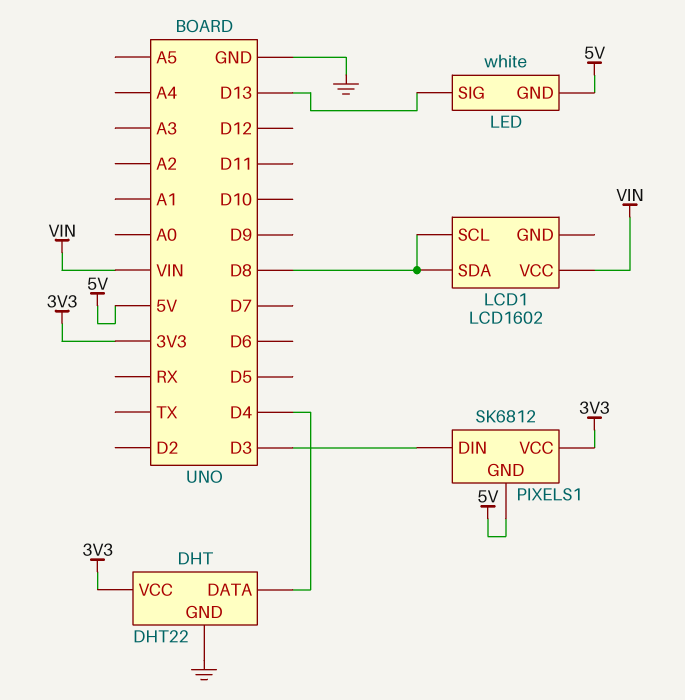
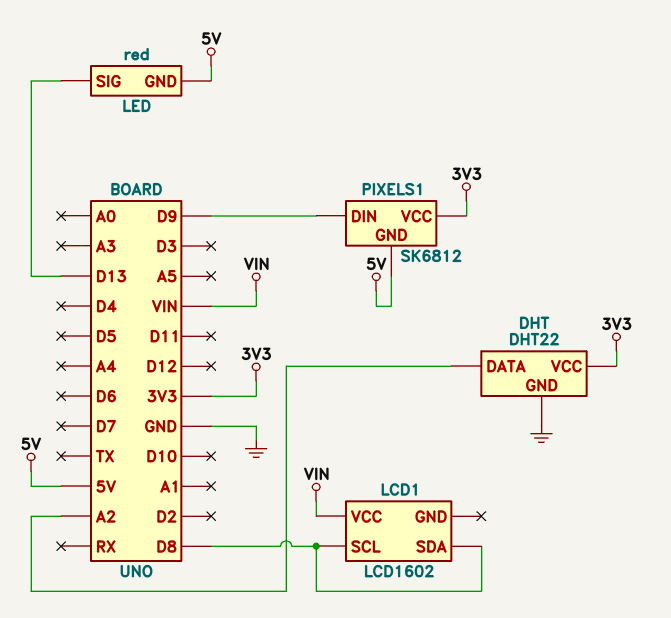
DHT pin DATA: D4 -> A2
LED: white -> red
PIXELS1 pin DIN: D3 -> D9

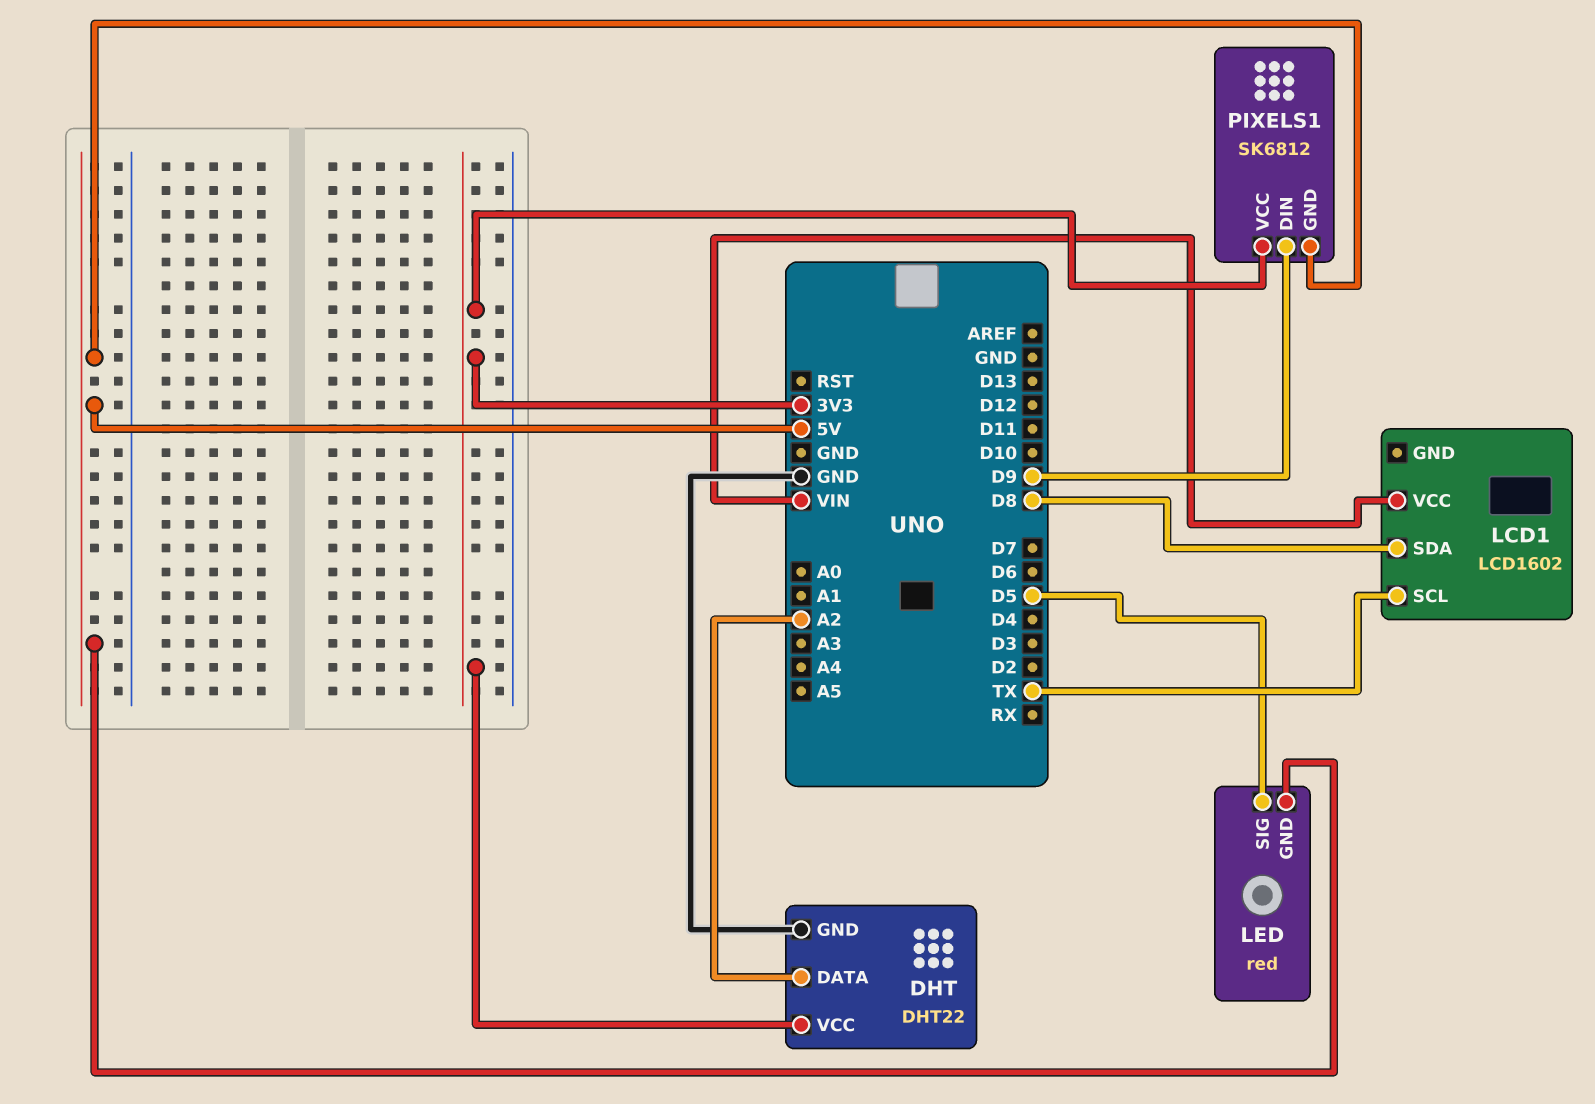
LCD1 pin SCL: D8 -> TX
LED pin SIG: D13 -> D5

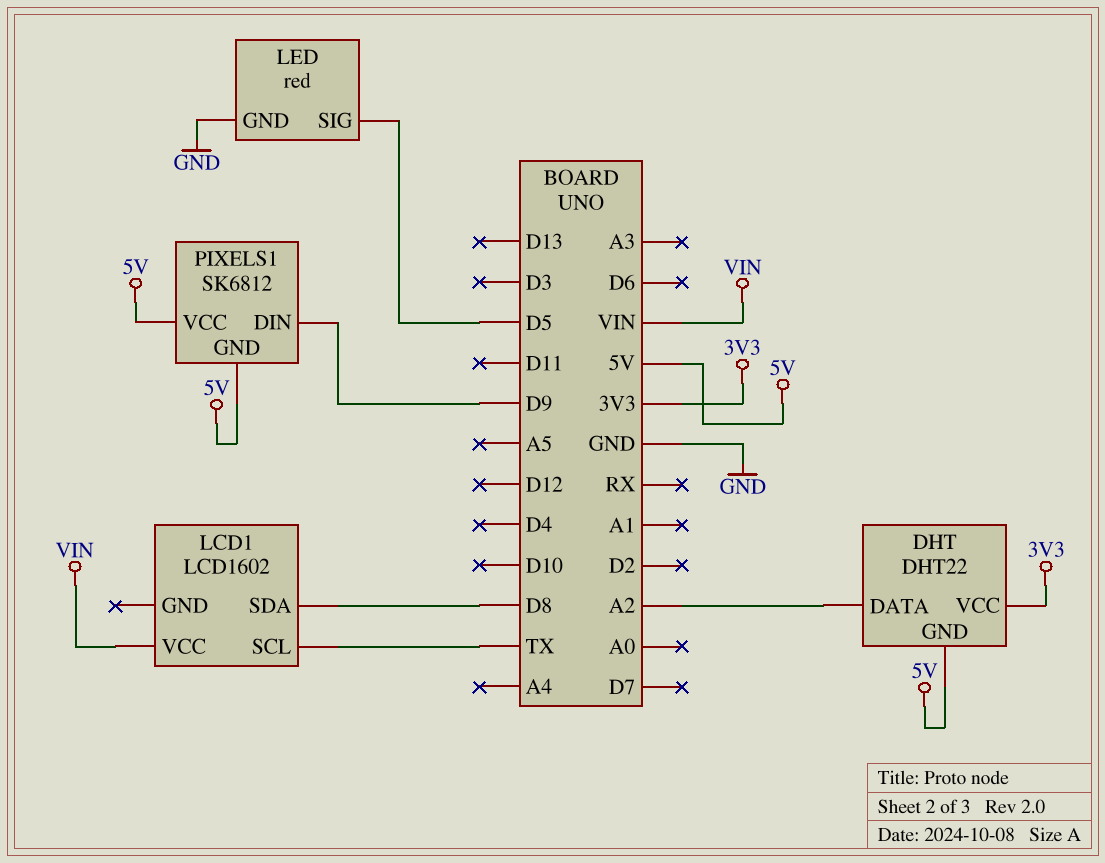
DHT pin GND: GND -> 5V
LED pin GND: 5V -> GND
PIXELS1 pin VCC: 3V3 -> 5V

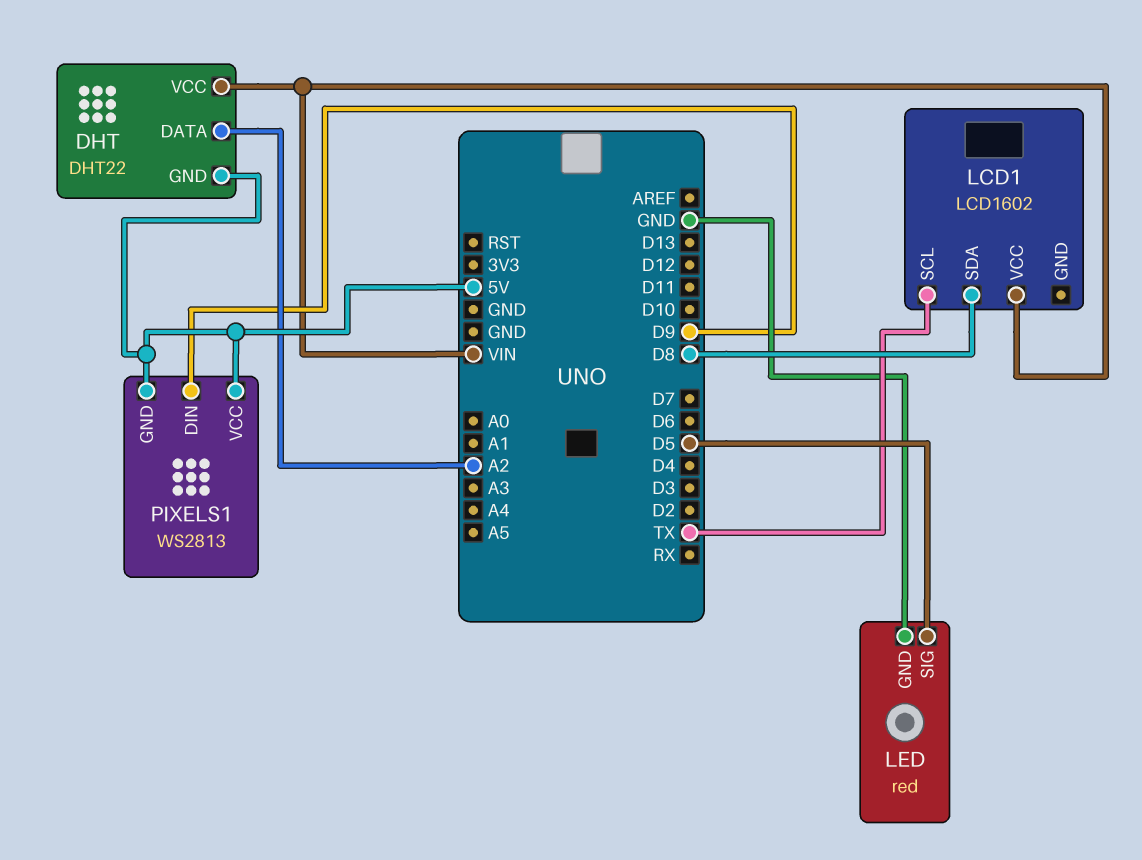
DHT pin VCC: 3V3 -> VIN
PIXELS1: SK6812 -> WS2813

